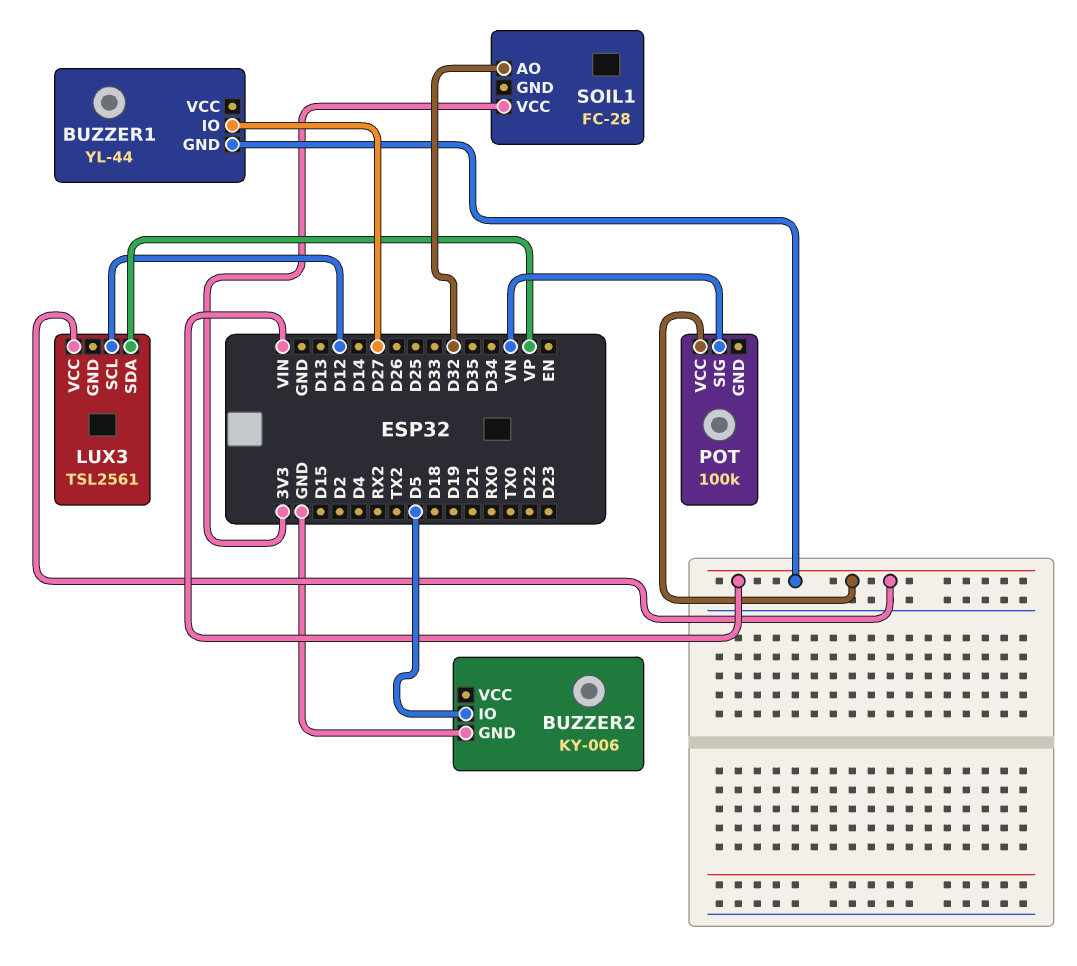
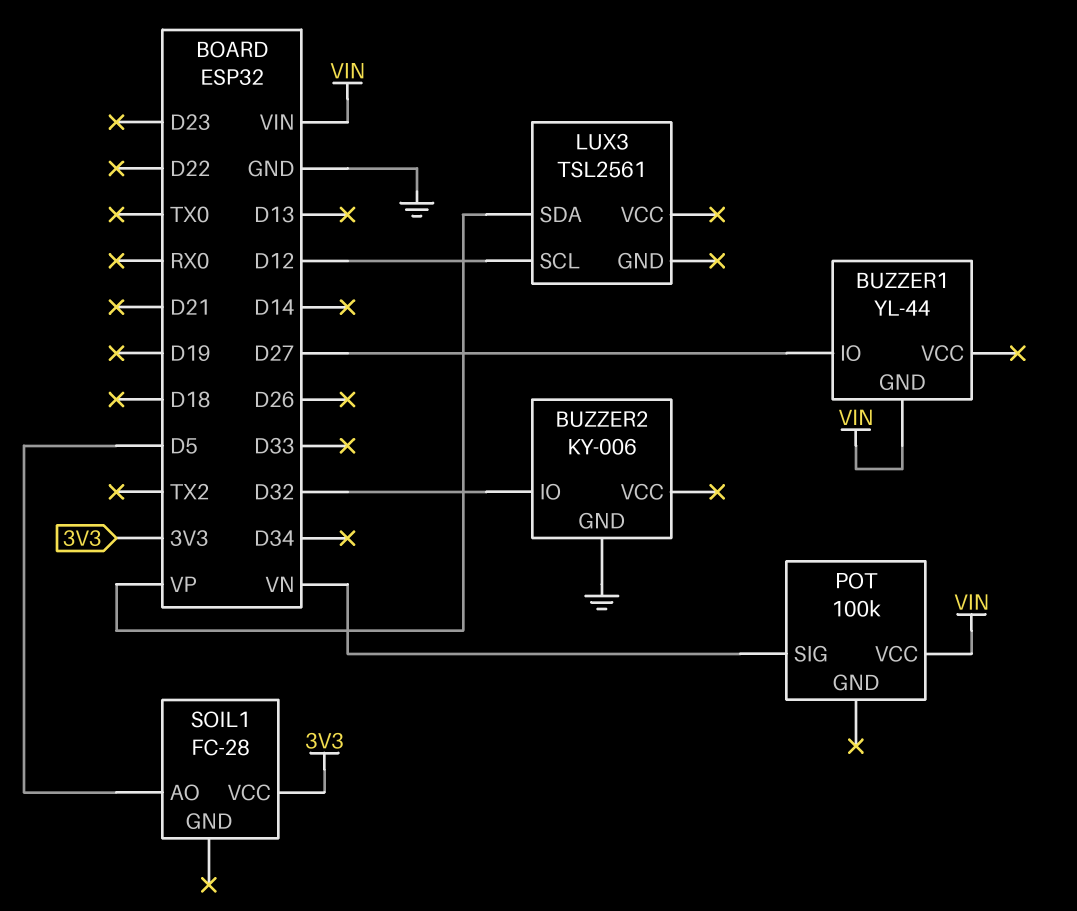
BUZZER2 pin IO: D5 -> D32
LUX3 pin VCC: VIN -> none
SOIL1 pin AO: D32 -> D5

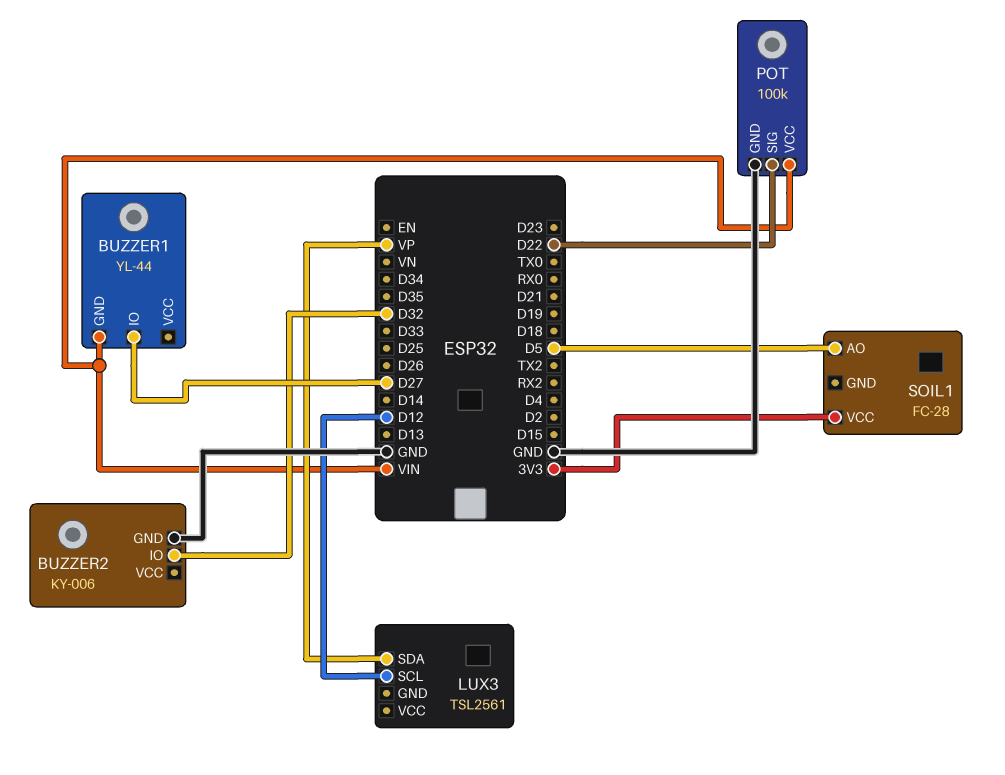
POT pin GND: none -> GND
POT pin SIG: VN -> D22

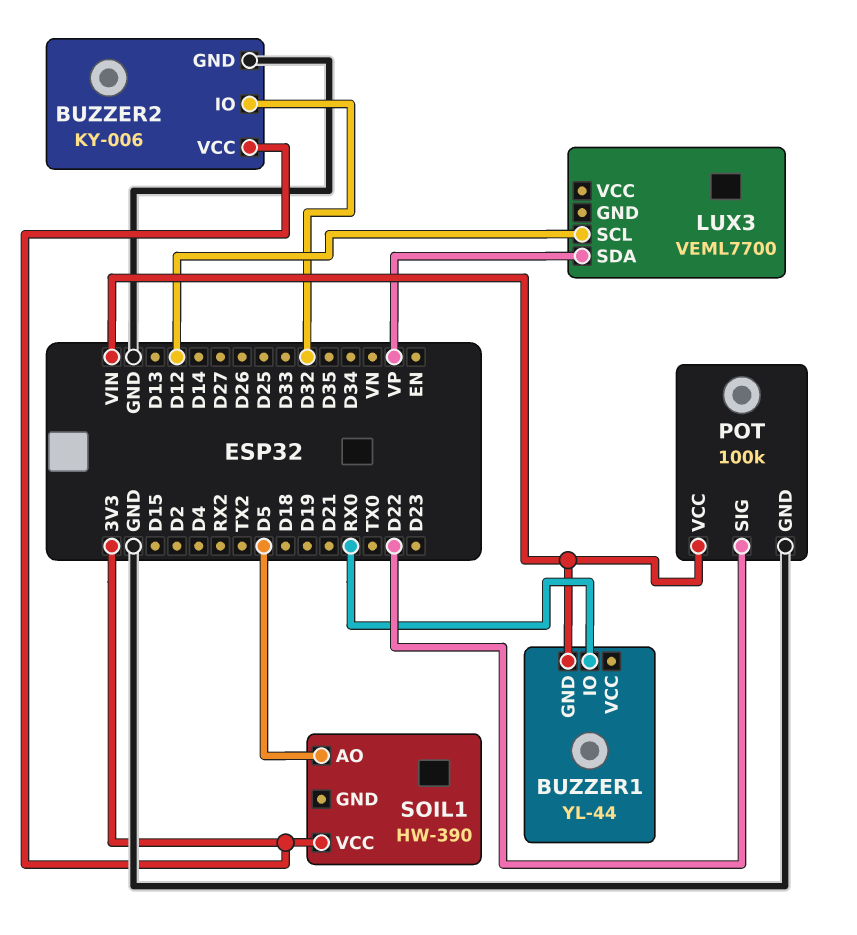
BUZZER1 pin IO: D27 -> RX0
BUZZER2 pin VCC: none -> 3V3
LUX3: TSL2561 -> VEML7700
SOIL1: FC-28 -> HW-390

